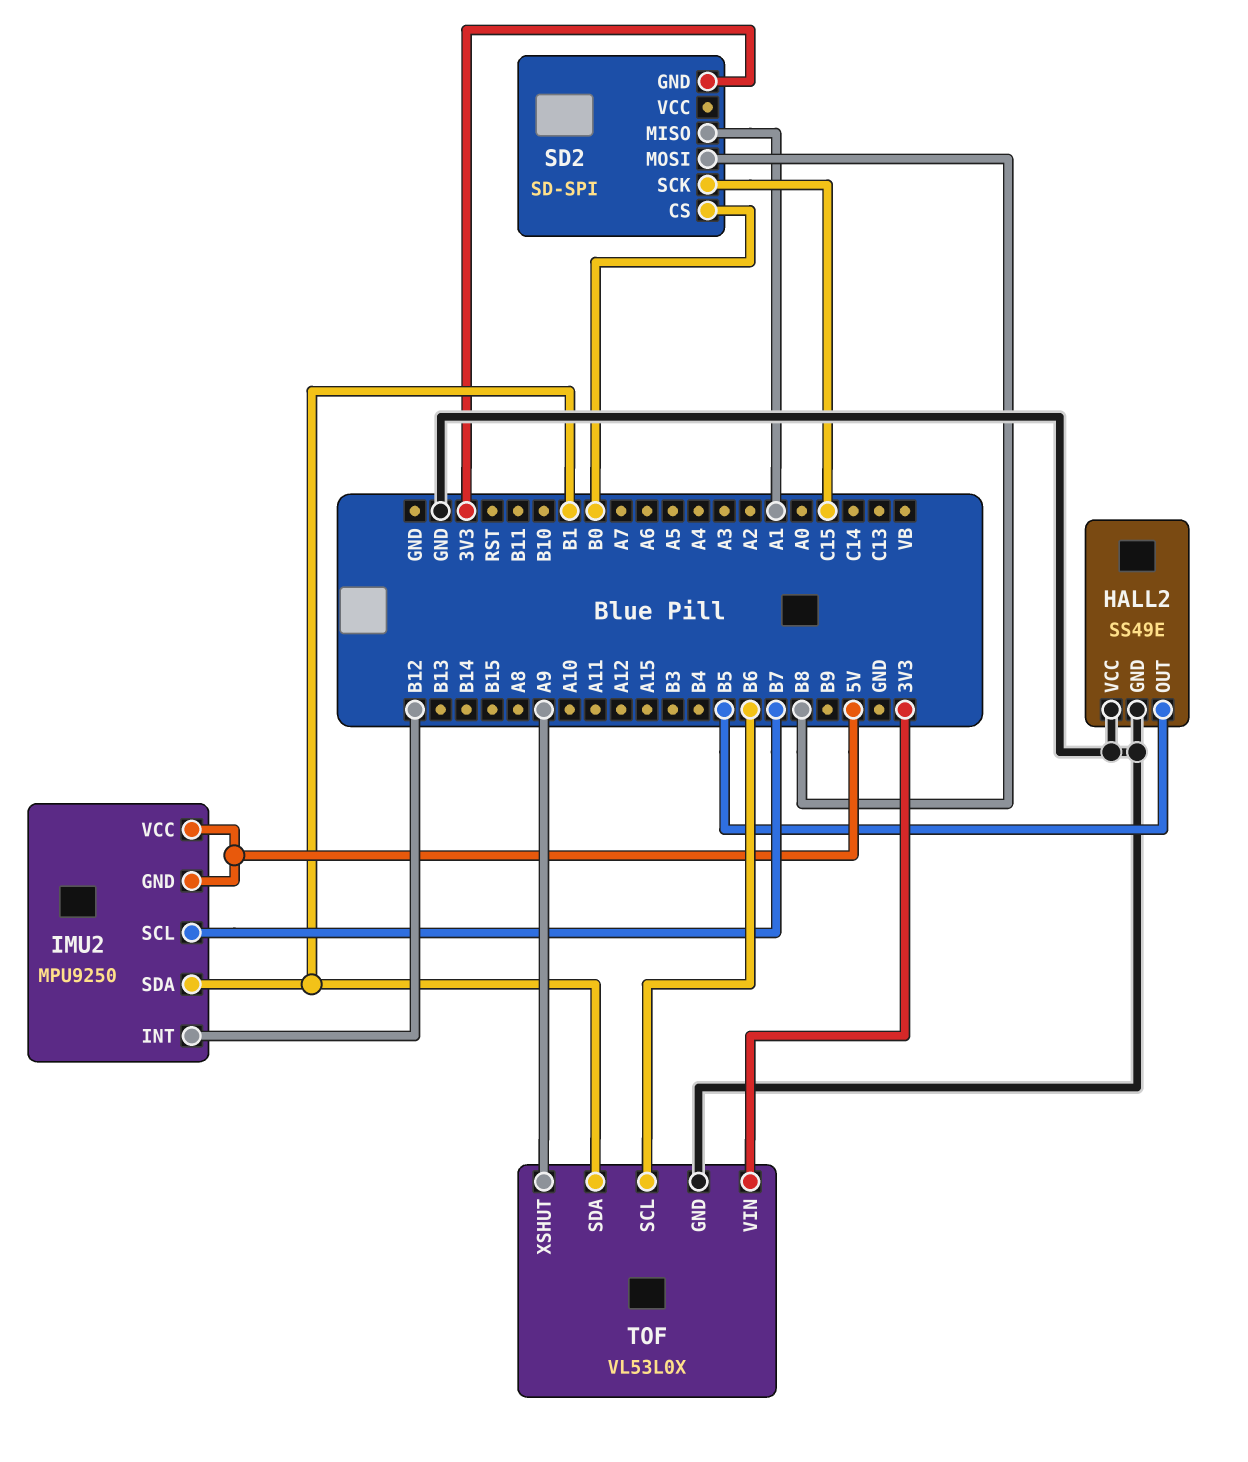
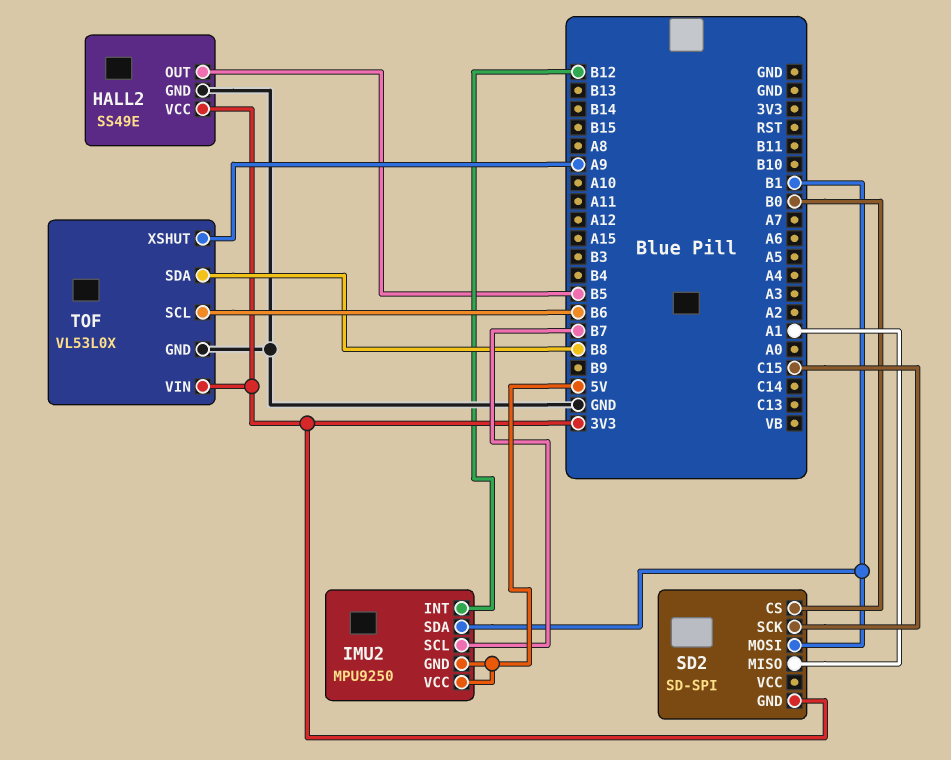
HALL2 pin VCC: GND -> 3V3
SD2 pin MOSI: B8 -> B1
TOF pin SDA: B1 -> B8

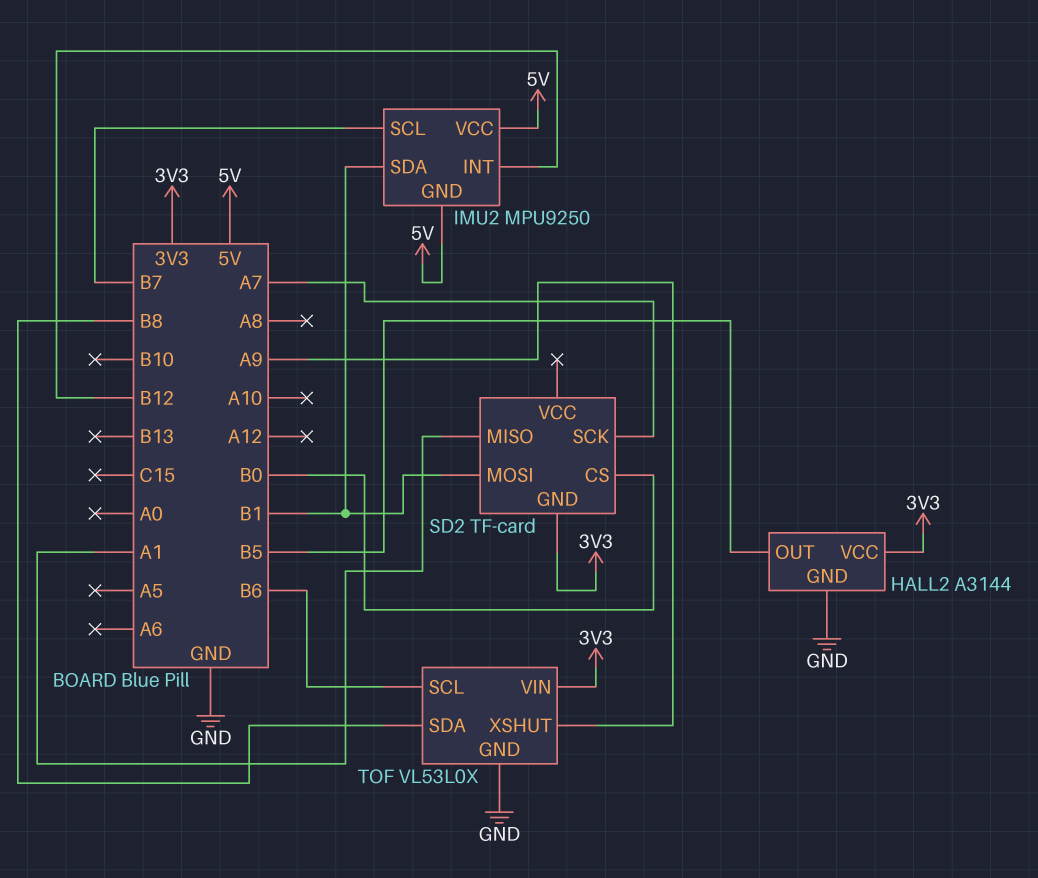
HALL2: SS49E -> A3144
SD2: SD-SPI -> TF-card
SD2 pin SCK: C15 -> A7

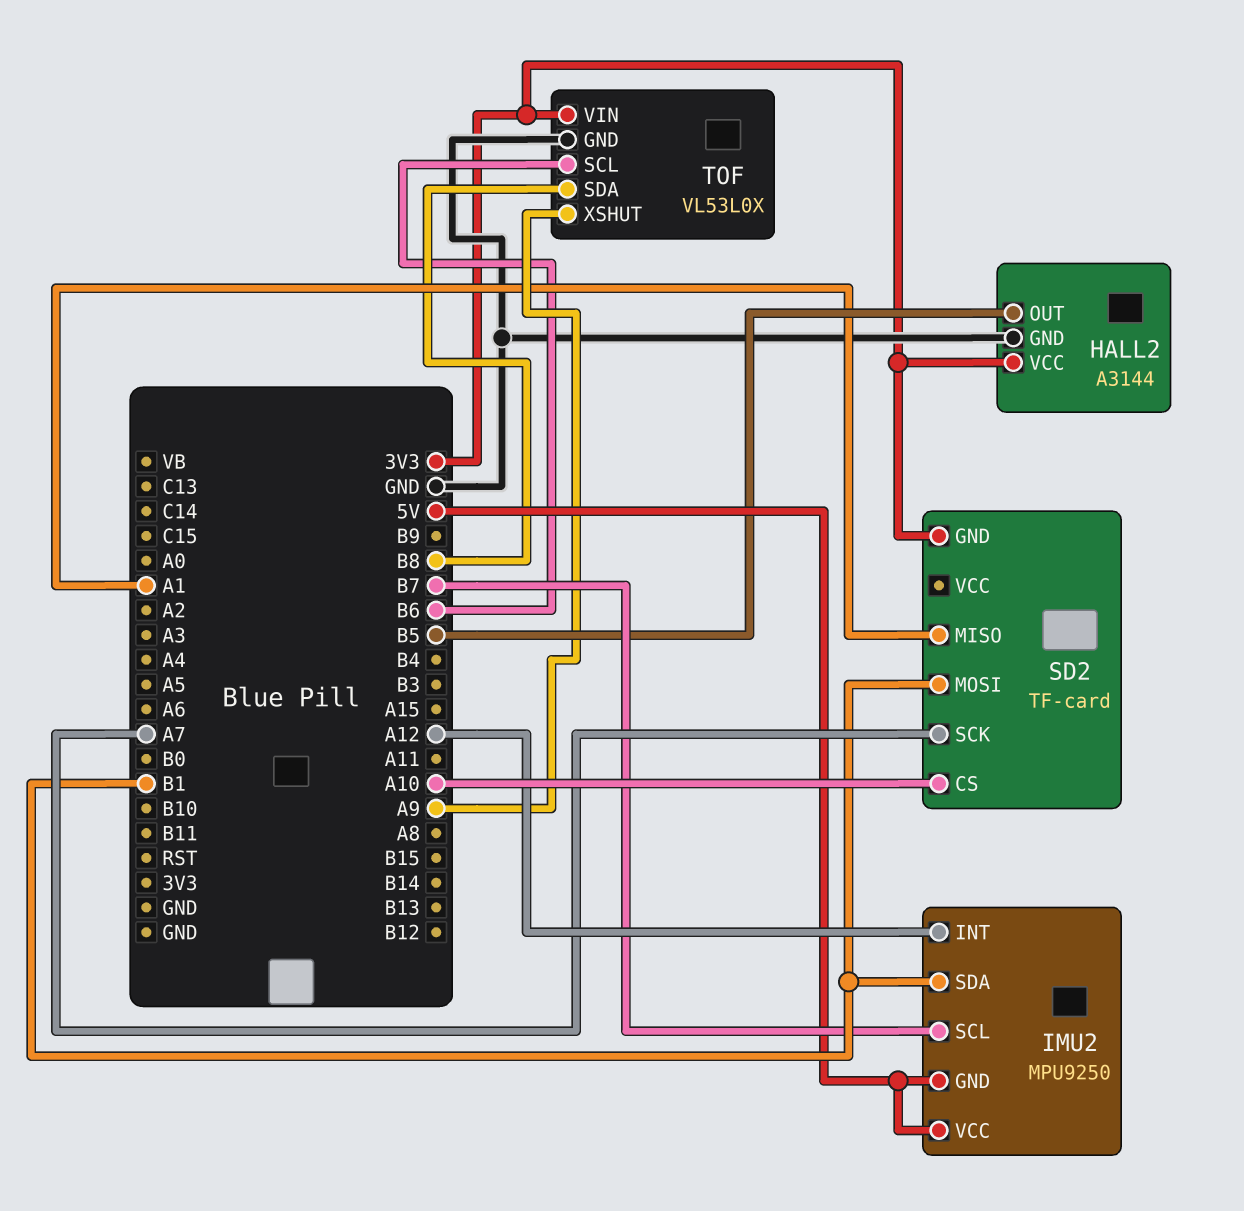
IMU2 pin INT: B12 -> A12
SD2 pin CS: B0 -> A10

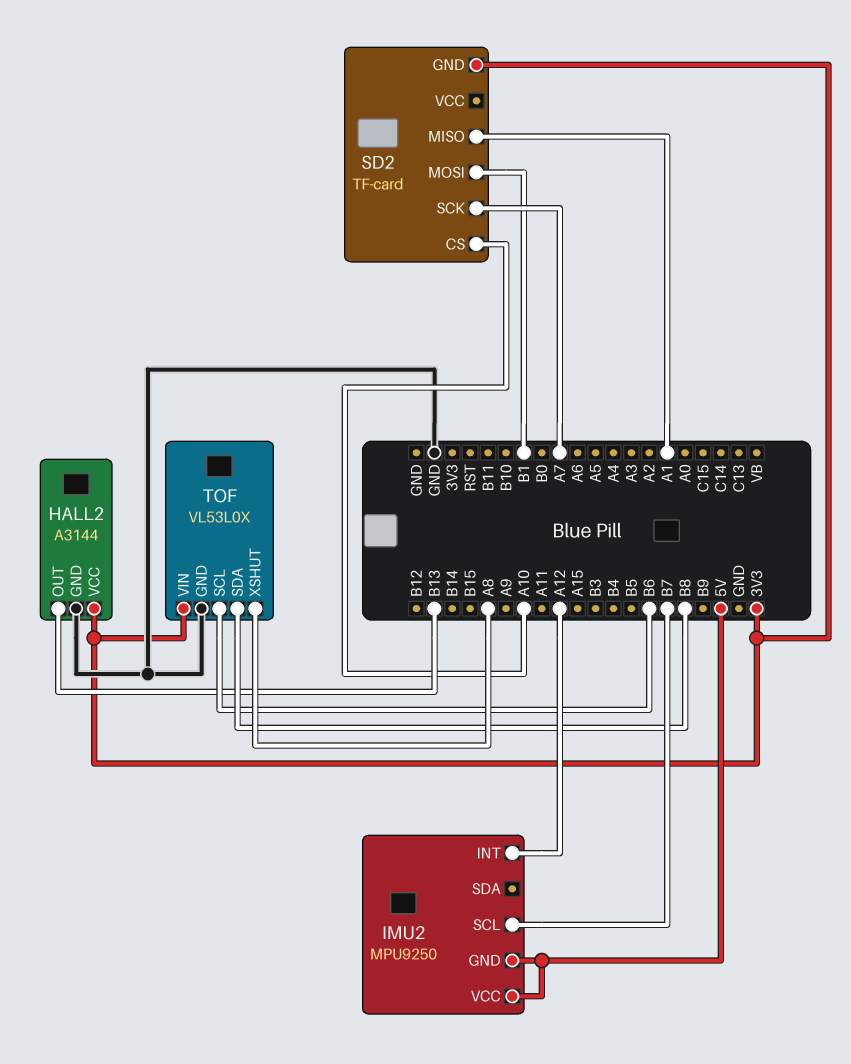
HALL2 pin OUT: B5 -> B13
IMU2 pin SDA: B1 -> none
TOF pin XSHUT: A9 -> A8

